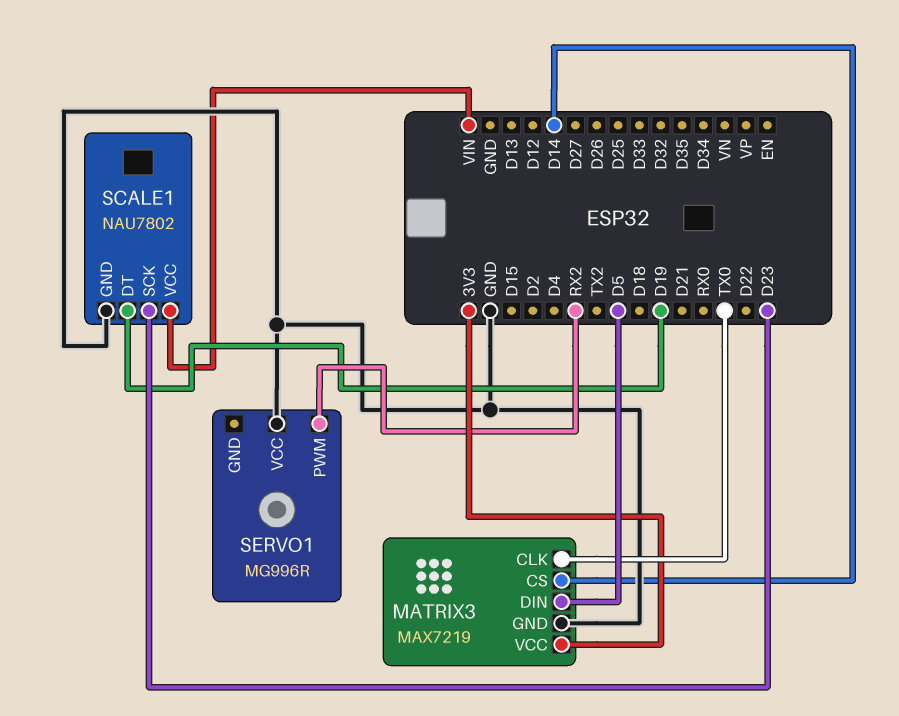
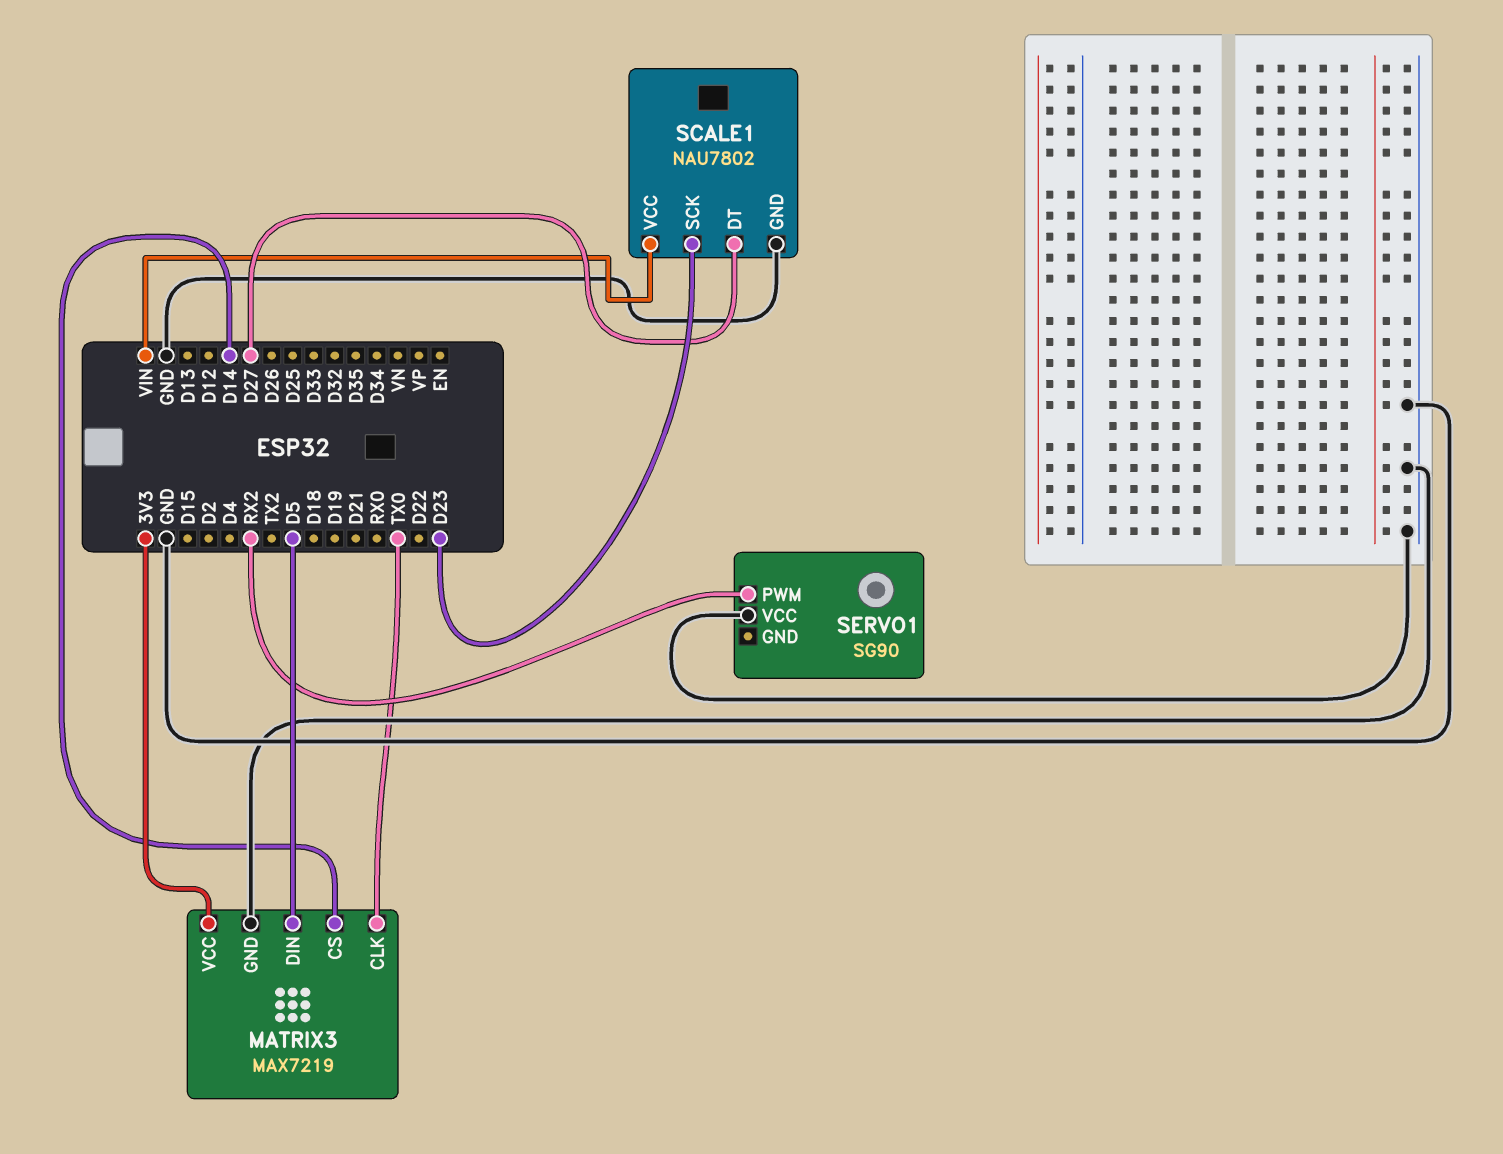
SCALE1 pin DT: D19 -> D27
SERVO1: MG996R -> SG90

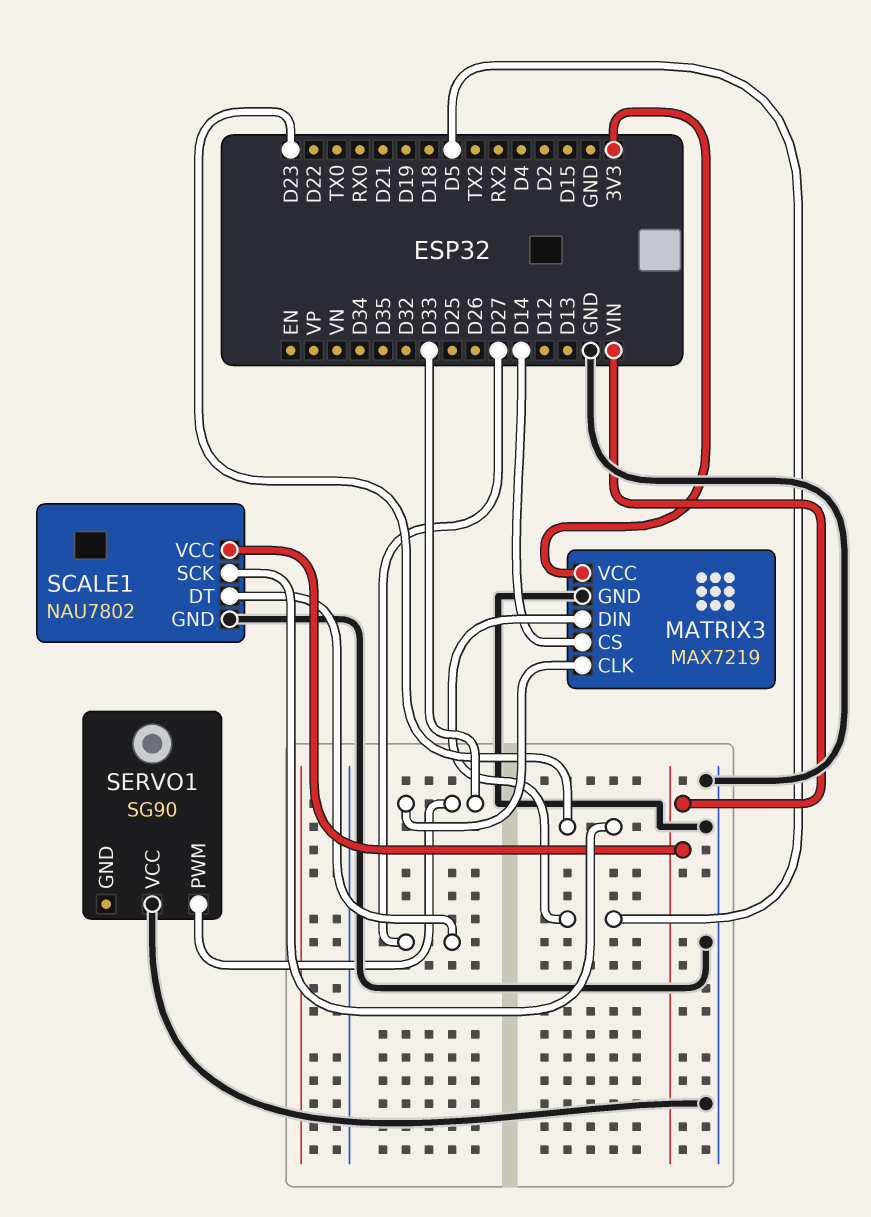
MATRIX3 pin CLK: TX0 -> D33
SERVO1 pin PWM: RX2 -> D33

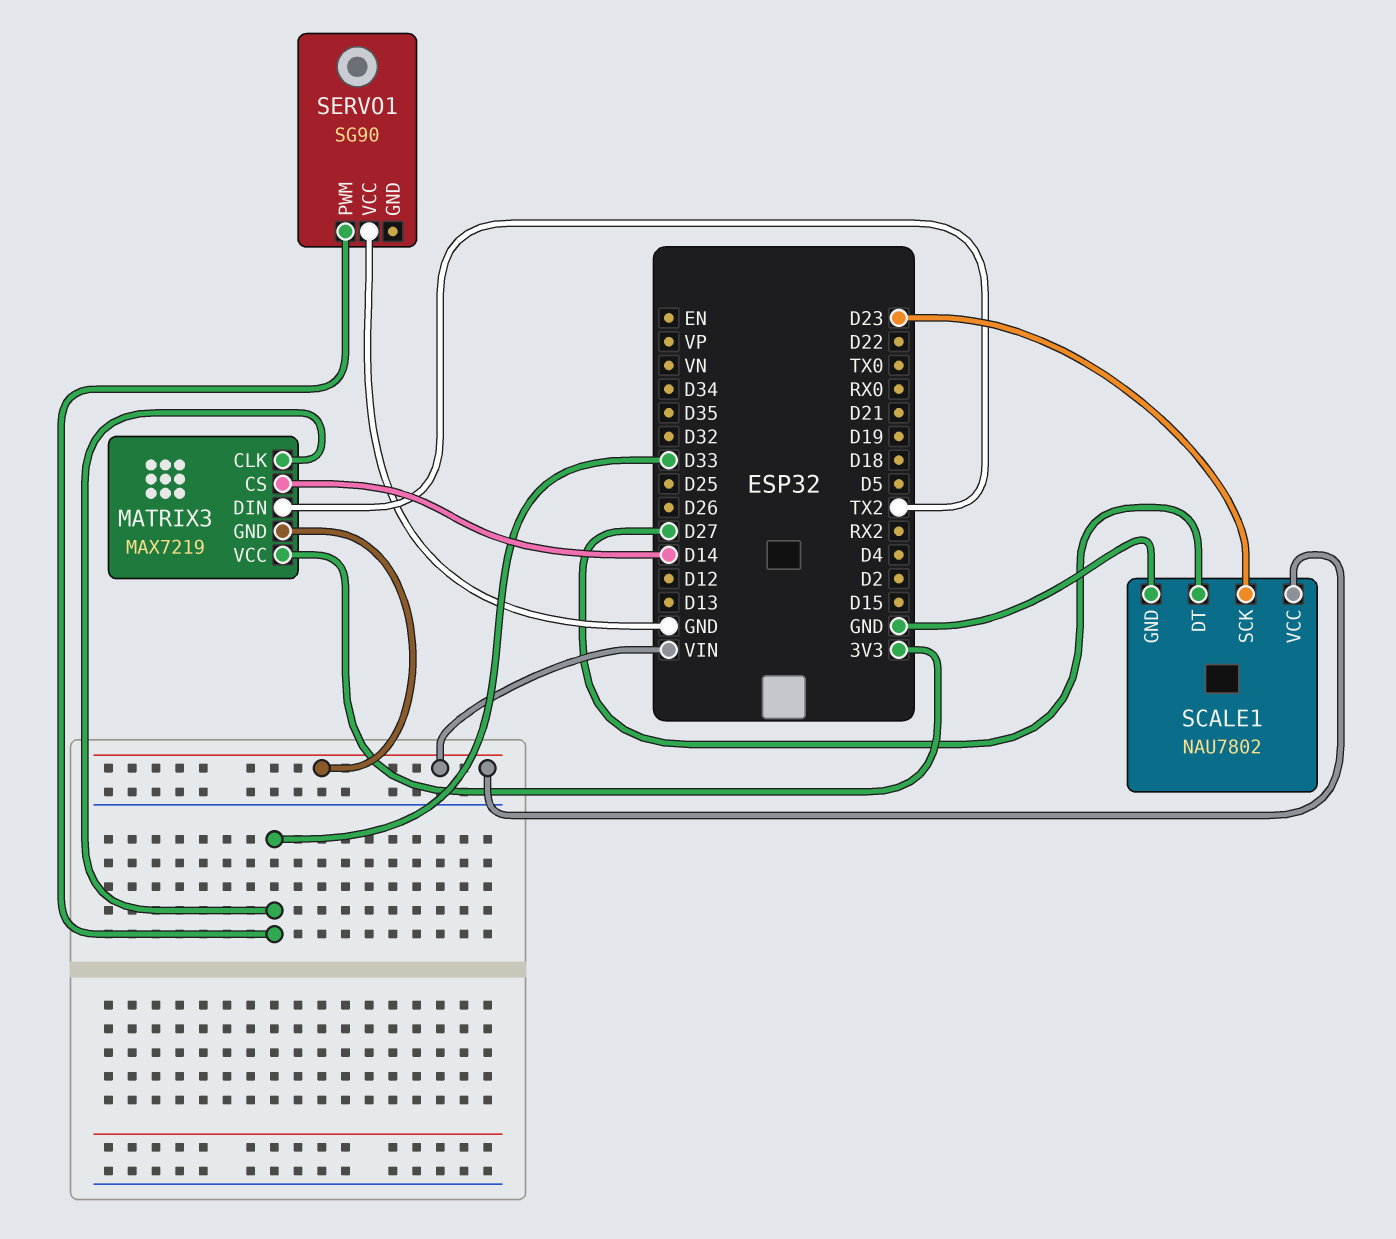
MATRIX3 pin DIN: D5 -> TX2
MATRIX3 pin GND: GND -> VIN

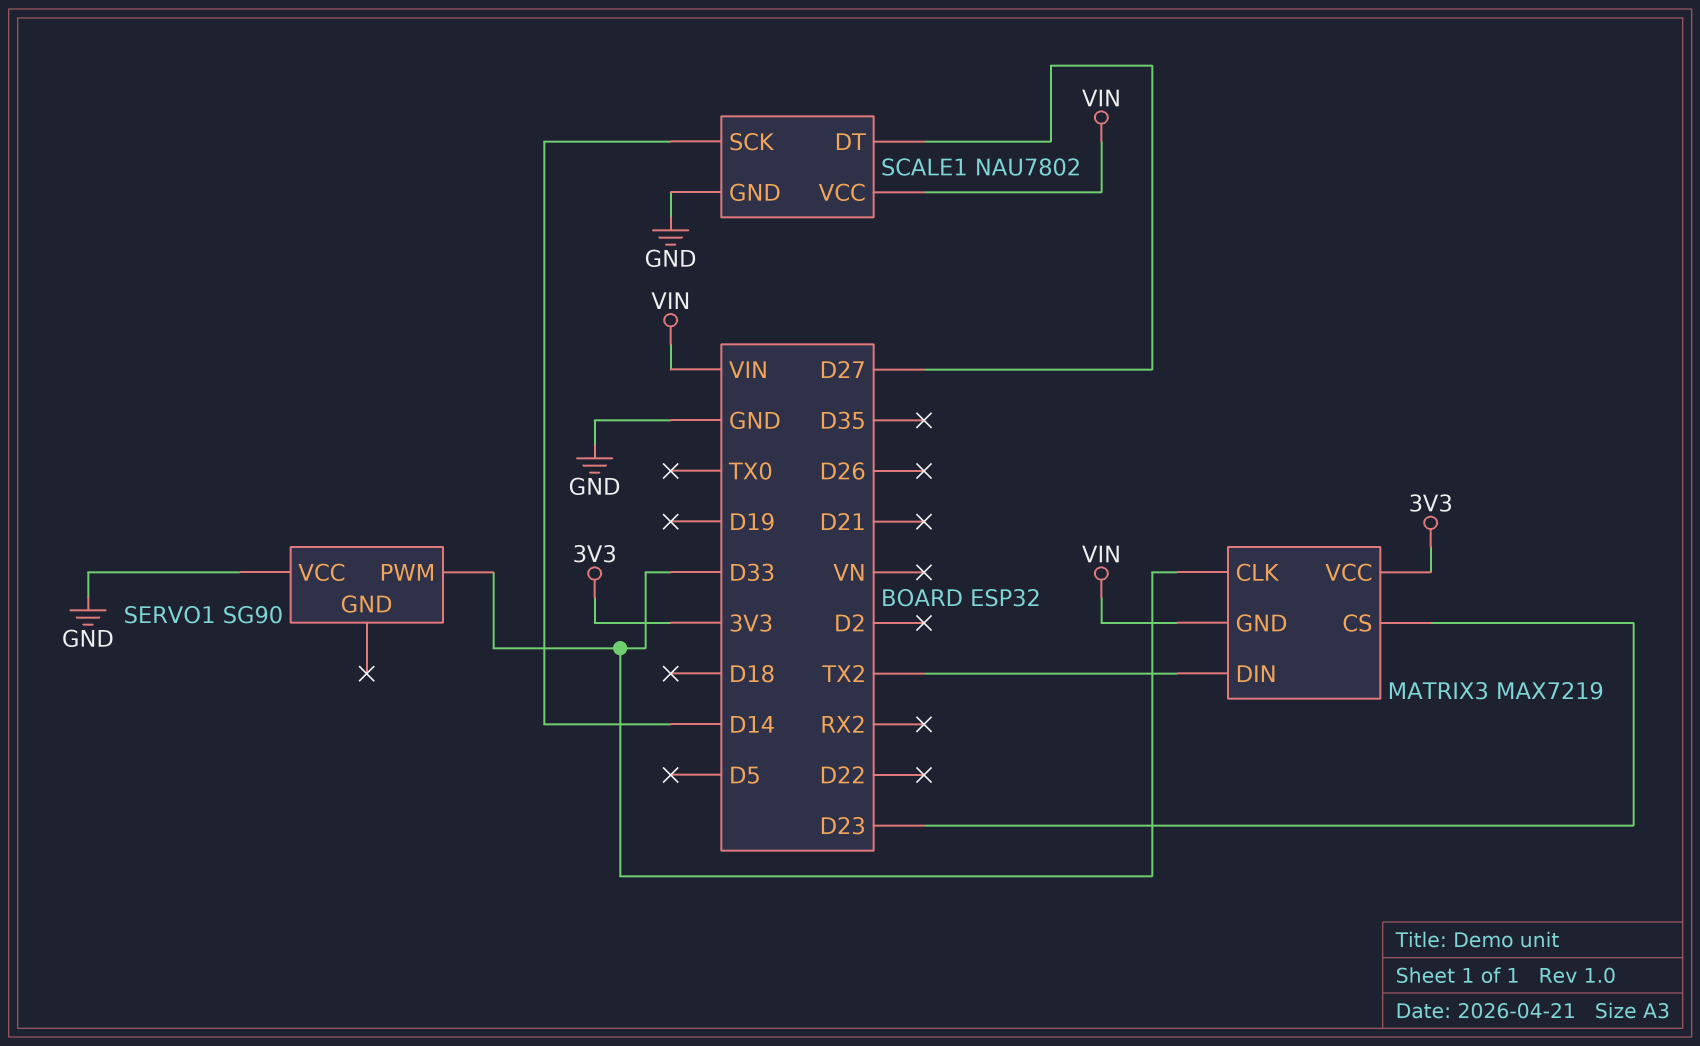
MATRIX3 pin CS: D14 -> D23
SCALE1 pin SCK: D23 -> D14

